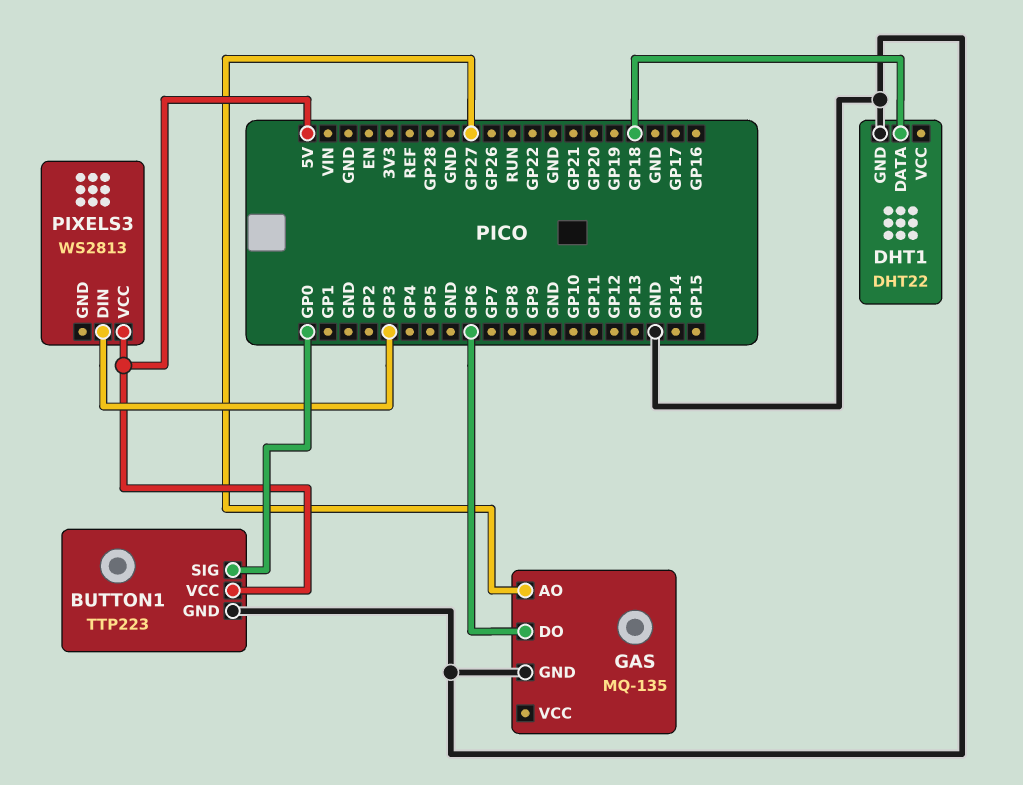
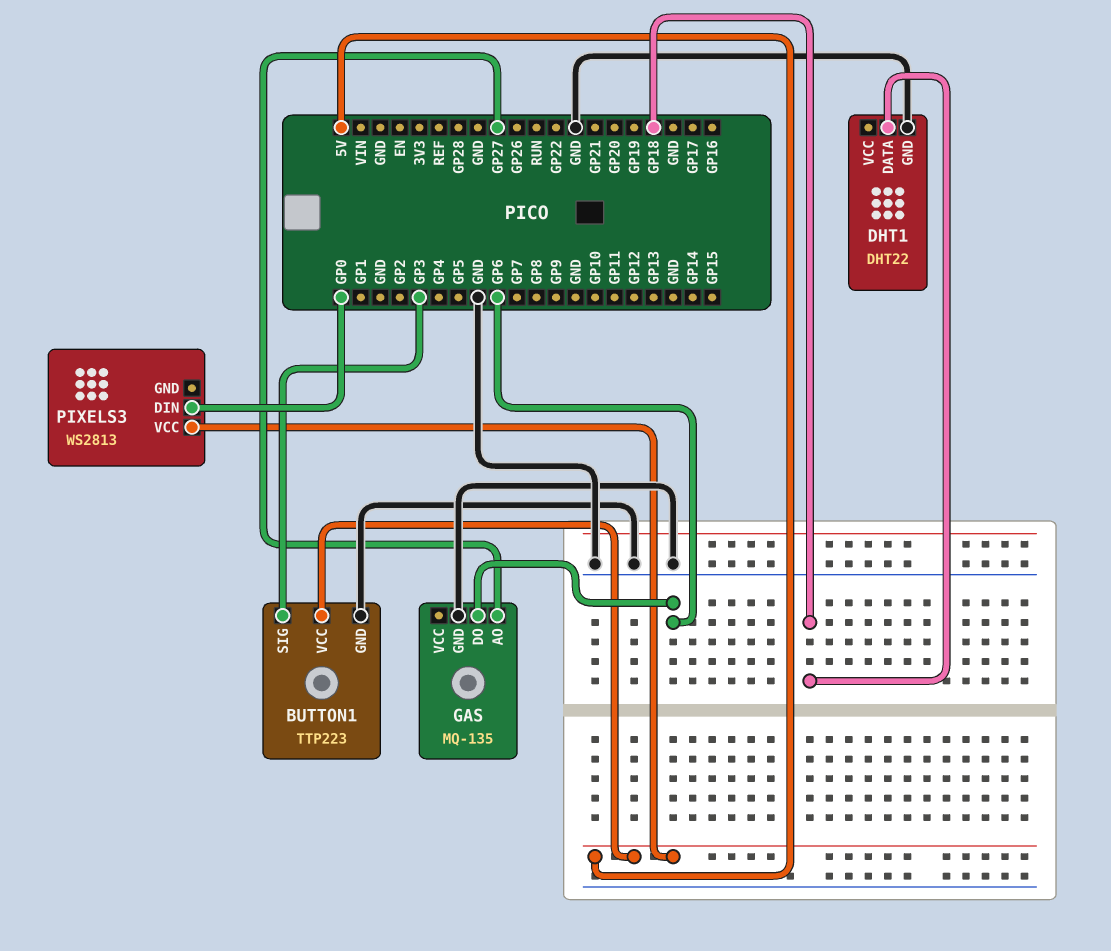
BUTTON1 pin SIG: GP0 -> GP3
PIXELS3 pin DIN: GP3 -> GP0

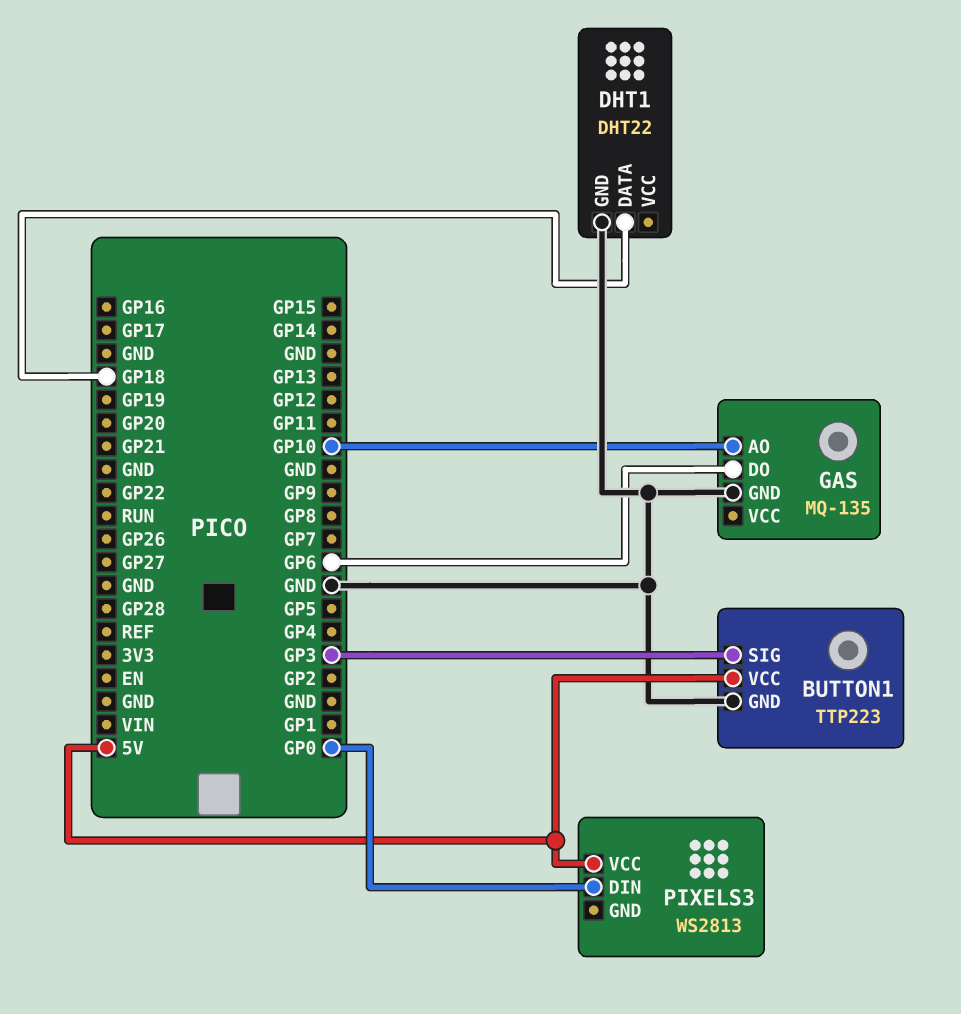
GAS pin AO: GP27 -> GP10

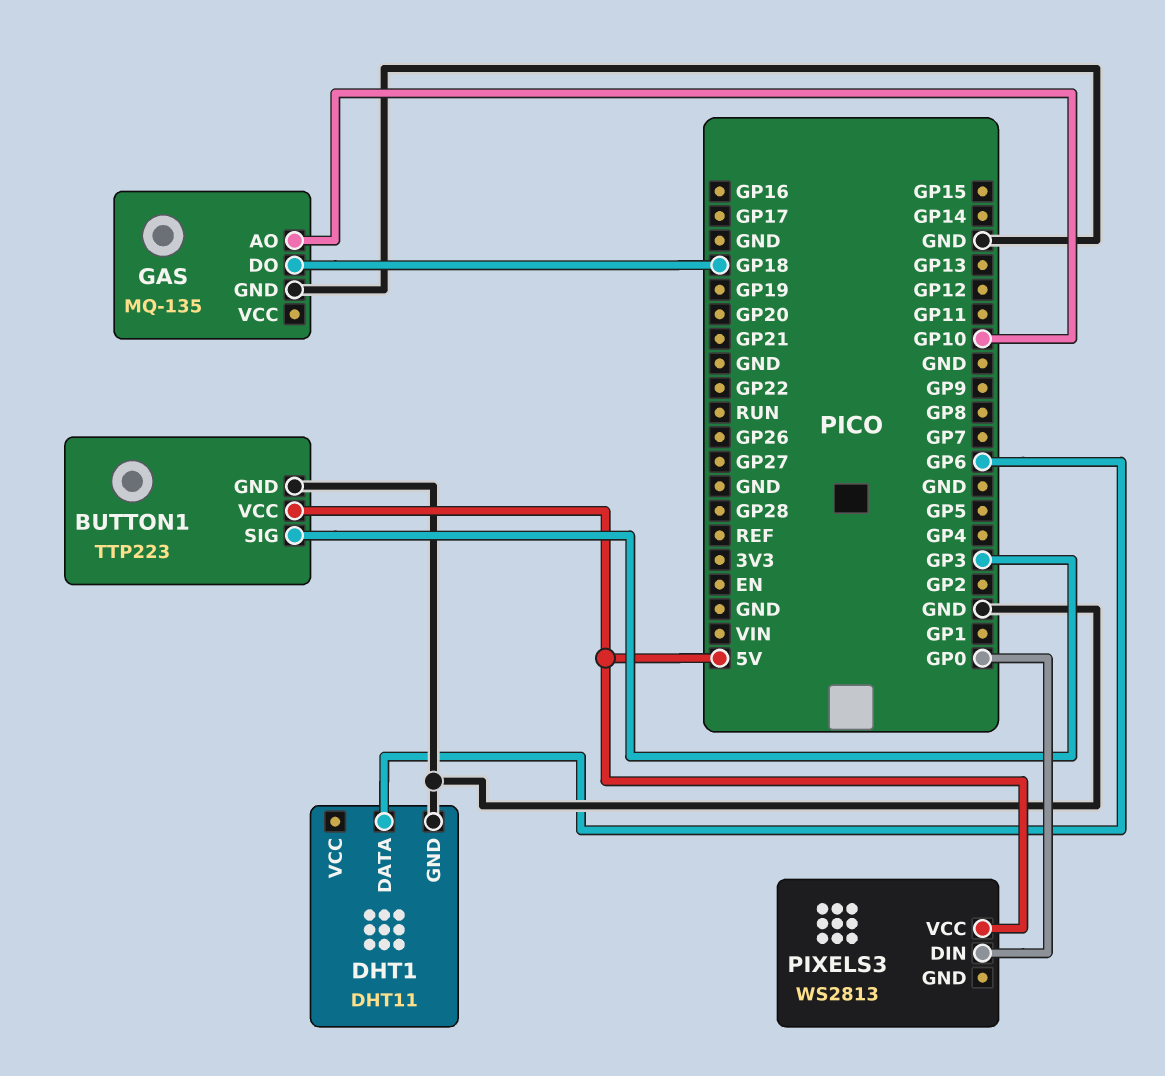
DHT1: DHT22 -> DHT11
DHT1 pin DATA: GP18 -> GP6
GAS pin DO: GP6 -> GP18

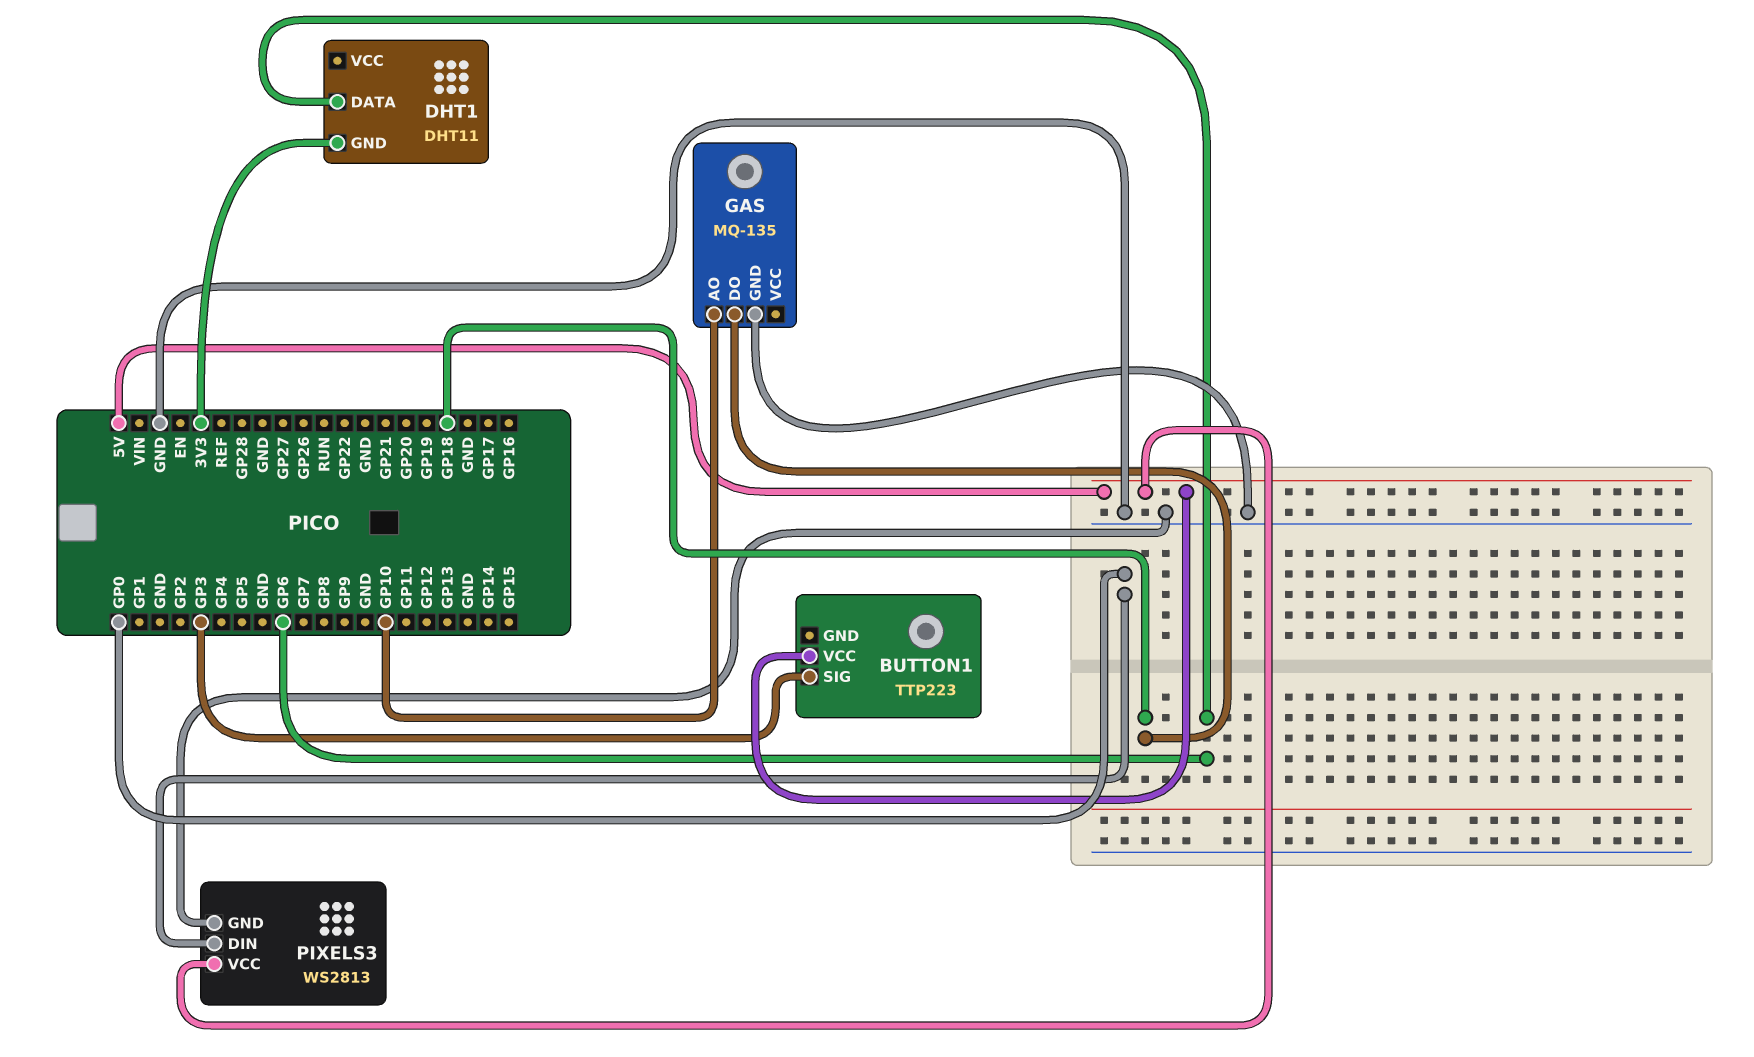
BUTTON1 pin GND: GND -> none
DHT1 pin GND: GND -> 3V3
PIXELS3 pin GND: none -> GND

